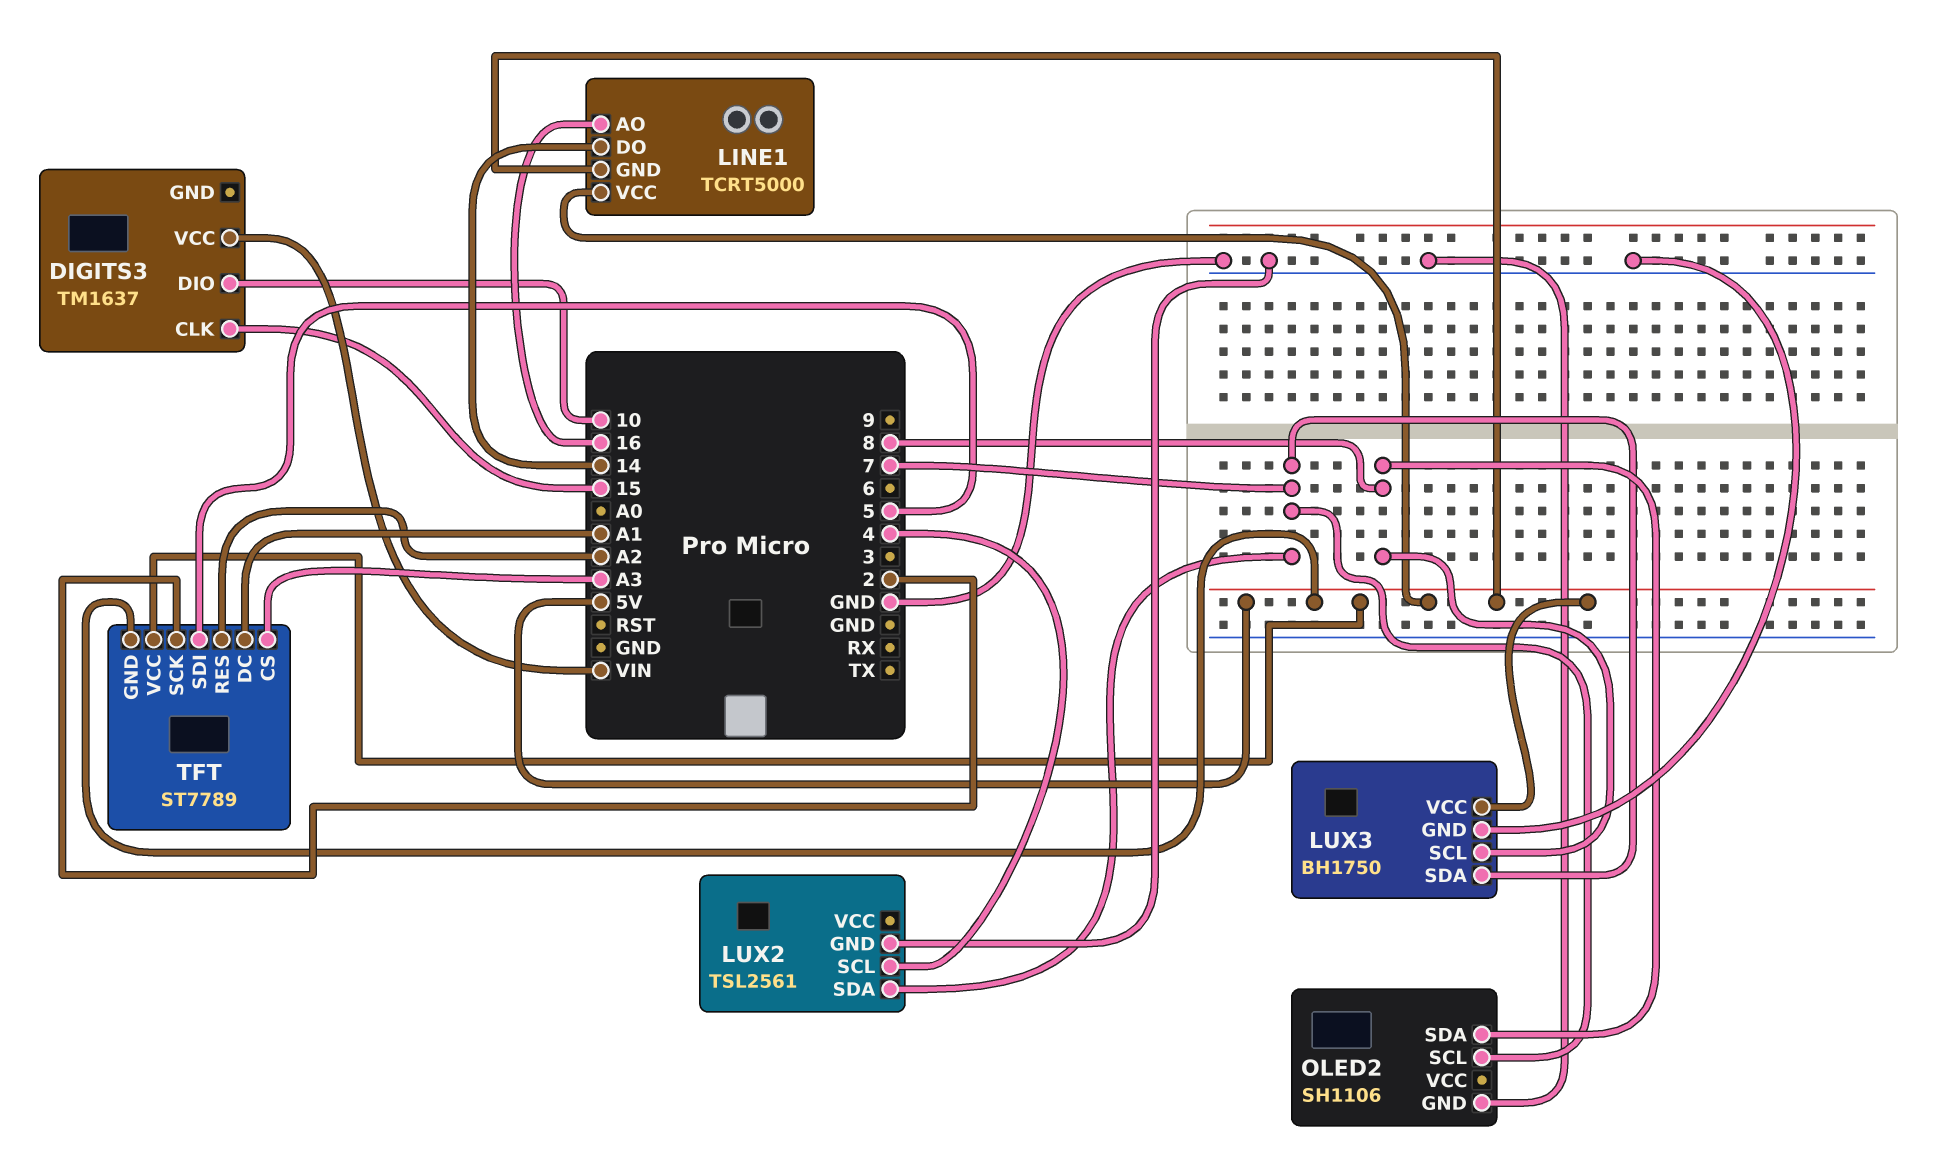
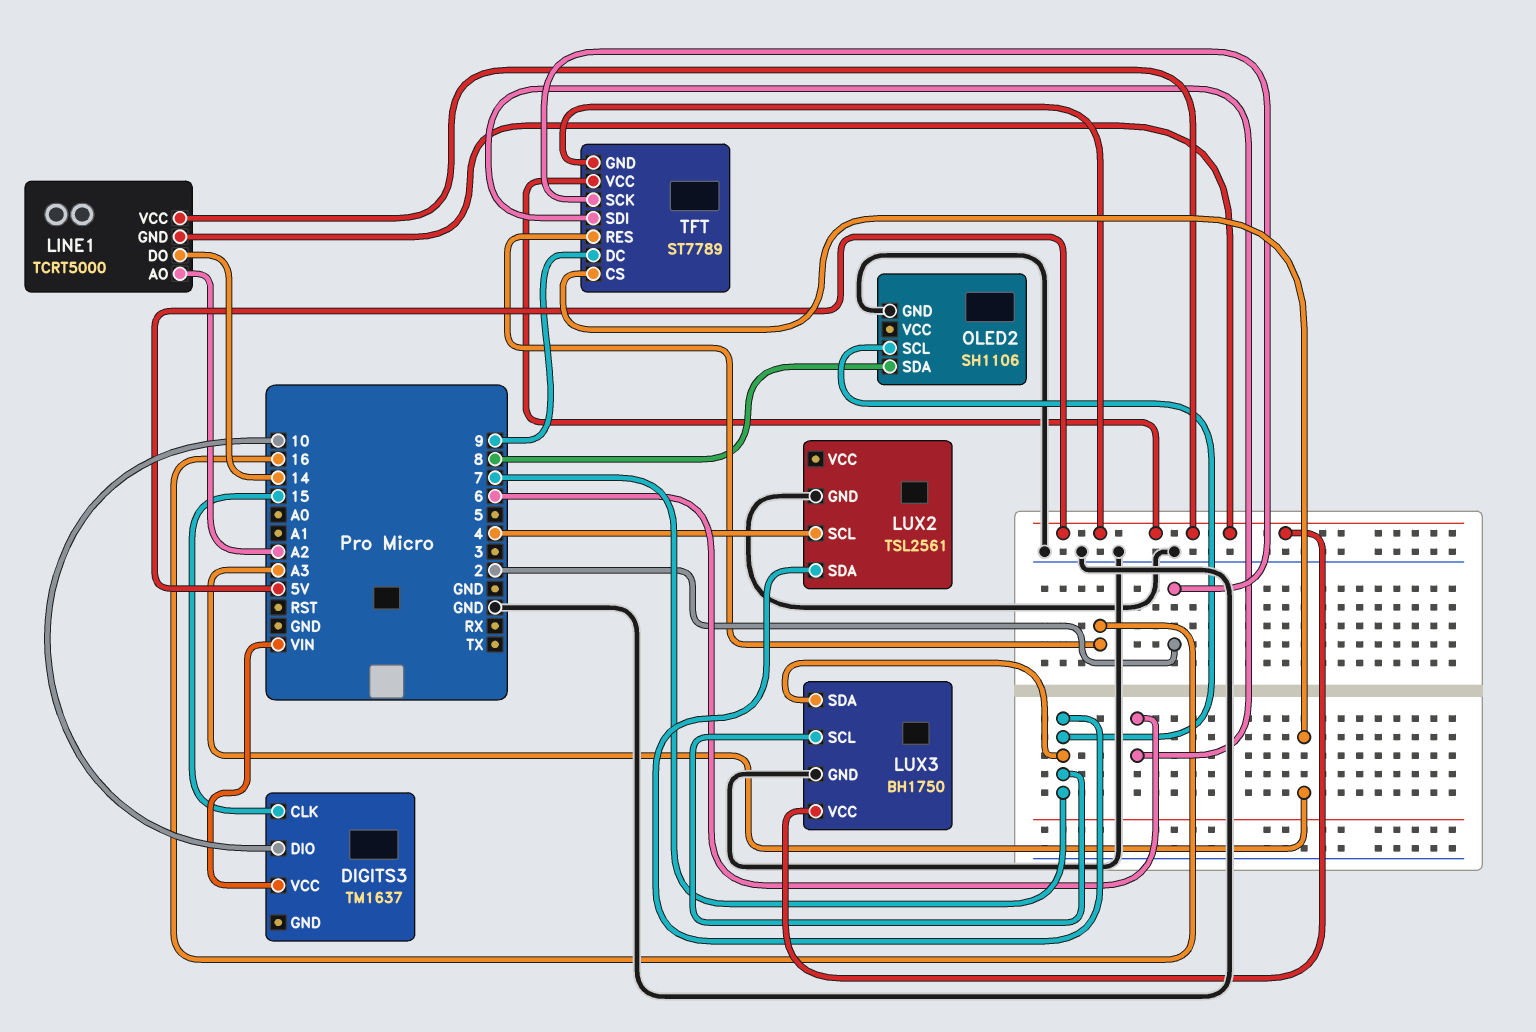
LINE1 pin AO: 16 -> A2
LUX3 pin SCL: 8 -> 7
TFT pin DC: A1 -> 9
TFT pin RES: A2 -> 16
TFT pin SDI: 5 -> 6

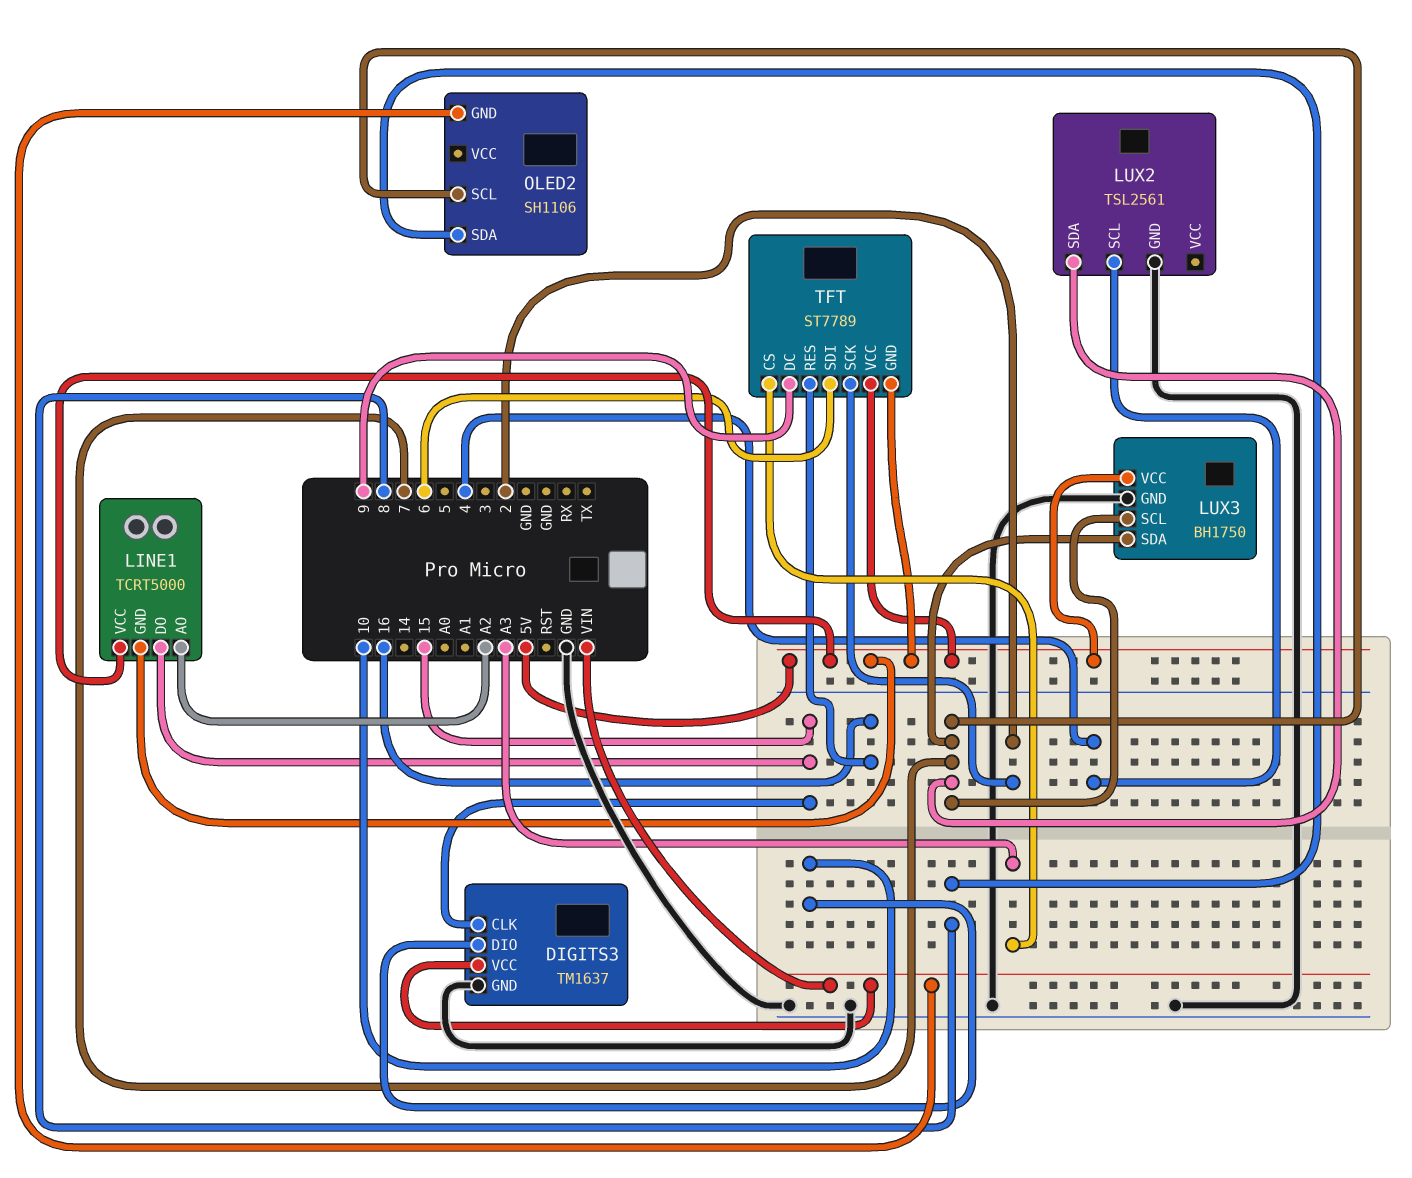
DIGITS3 pin GND: none -> GND
LINE1 pin DO: 14 -> 15
OLED2 pin GND: GND -> VIN

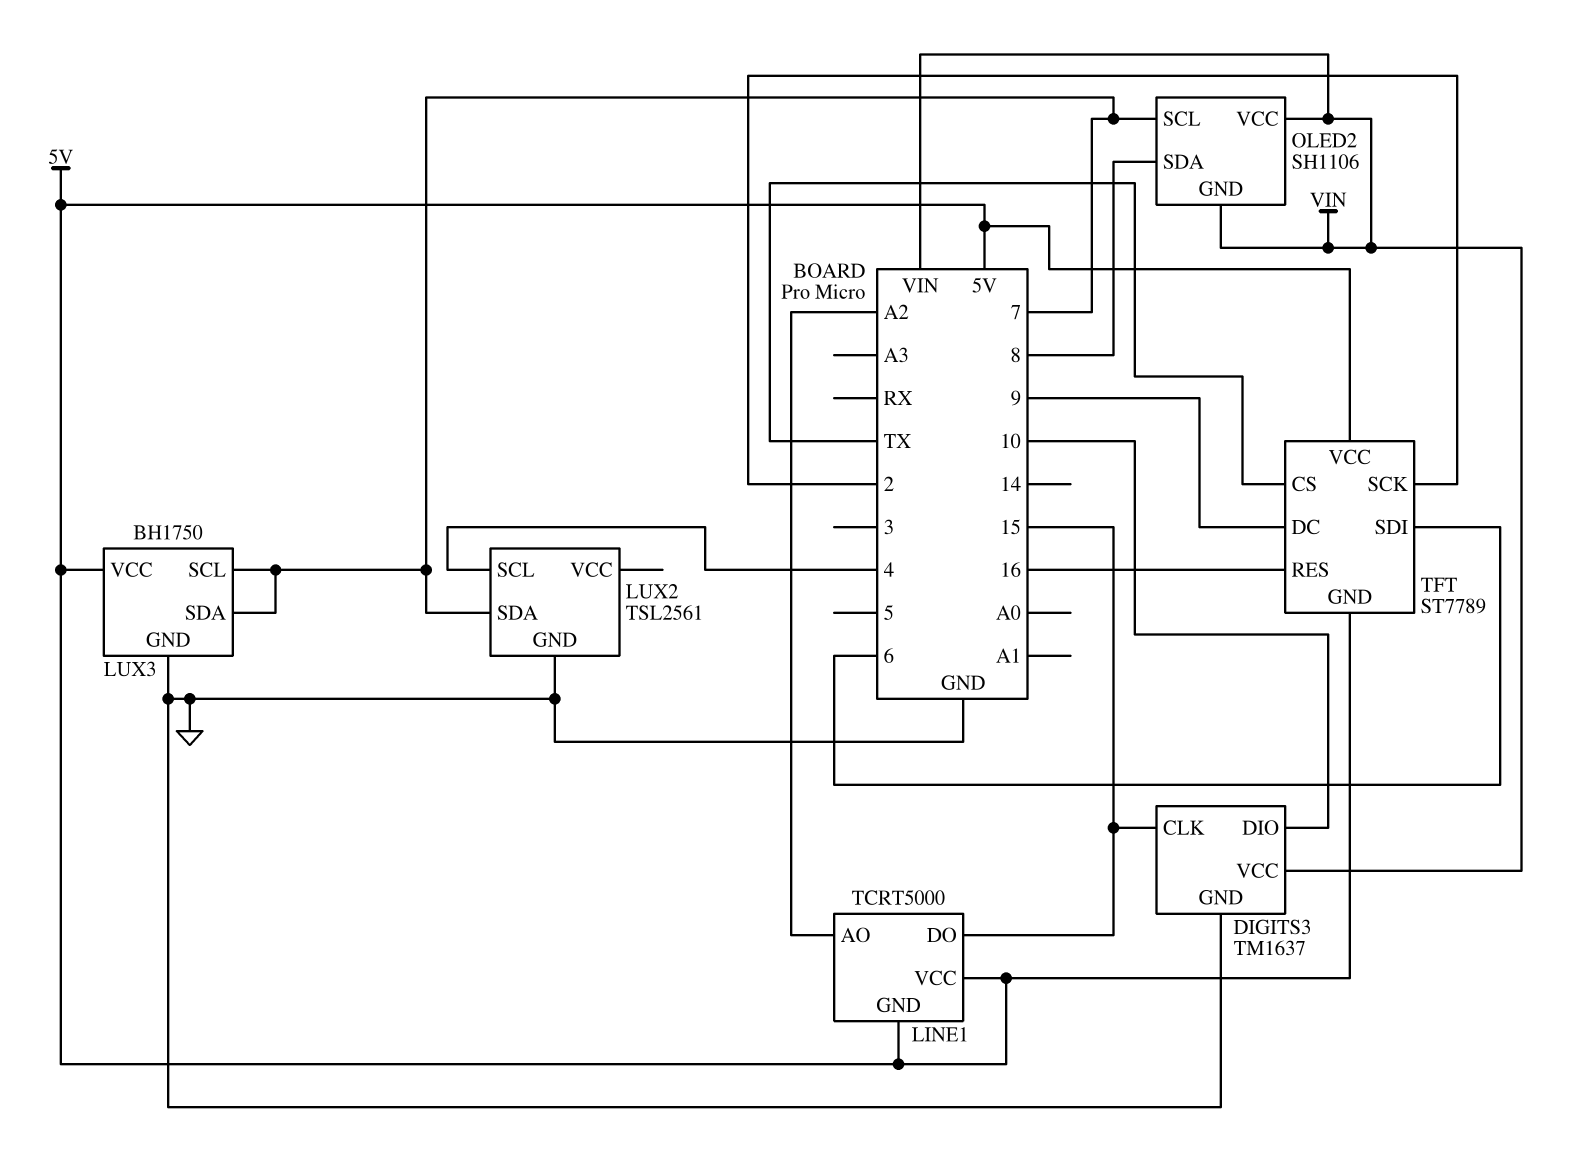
OLED2 pin VCC: none -> VIN
TFT pin CS: A3 -> TX

